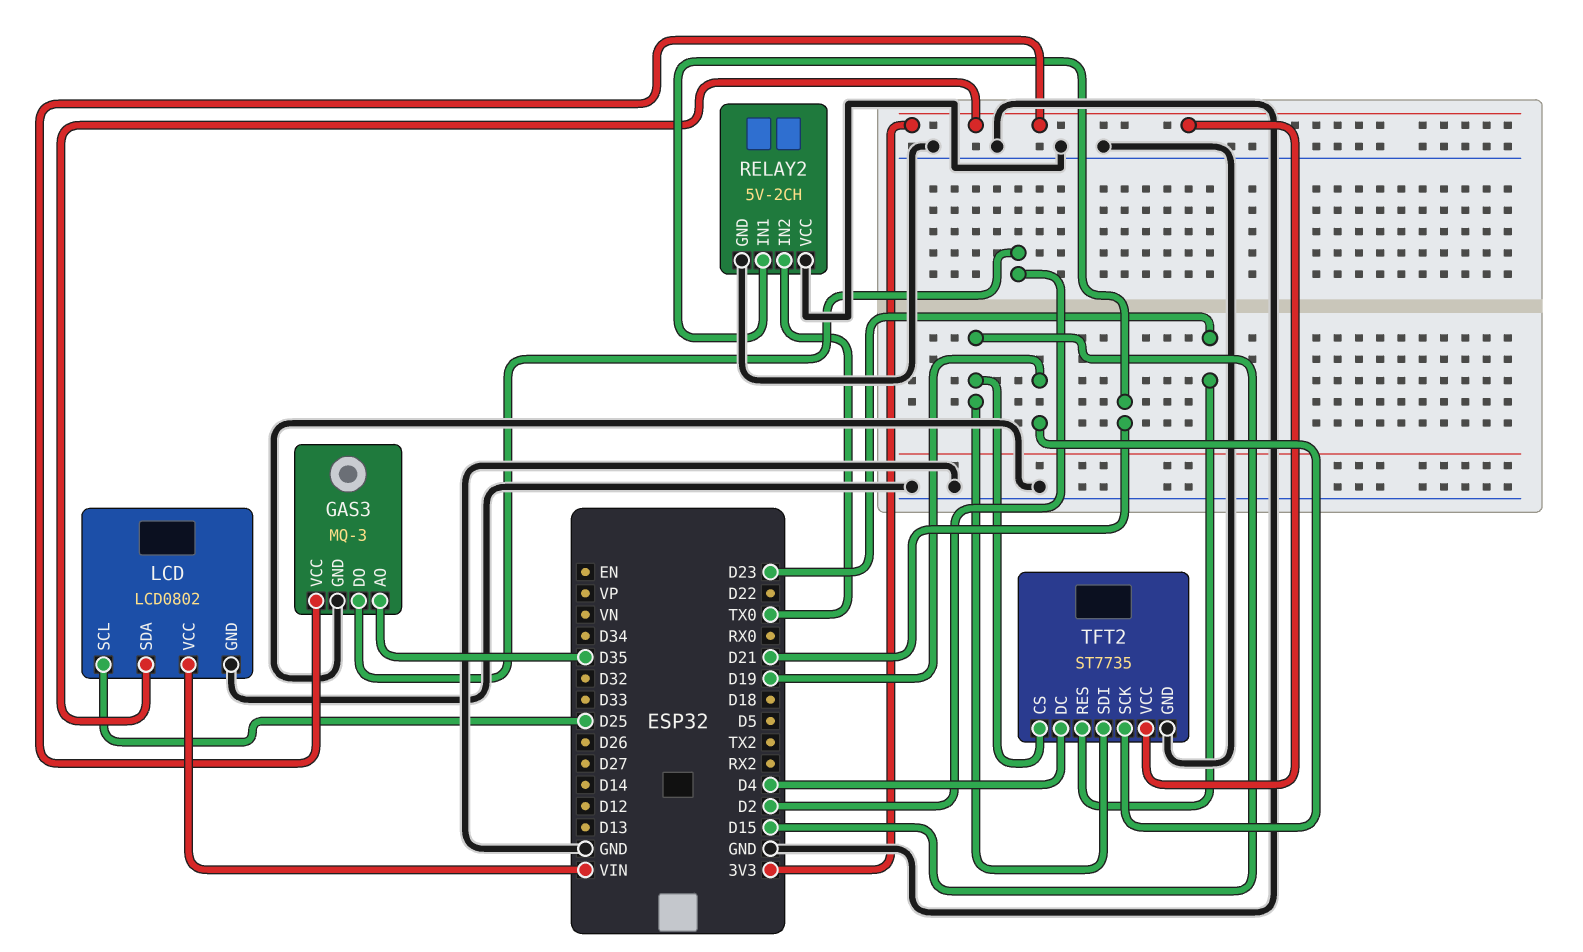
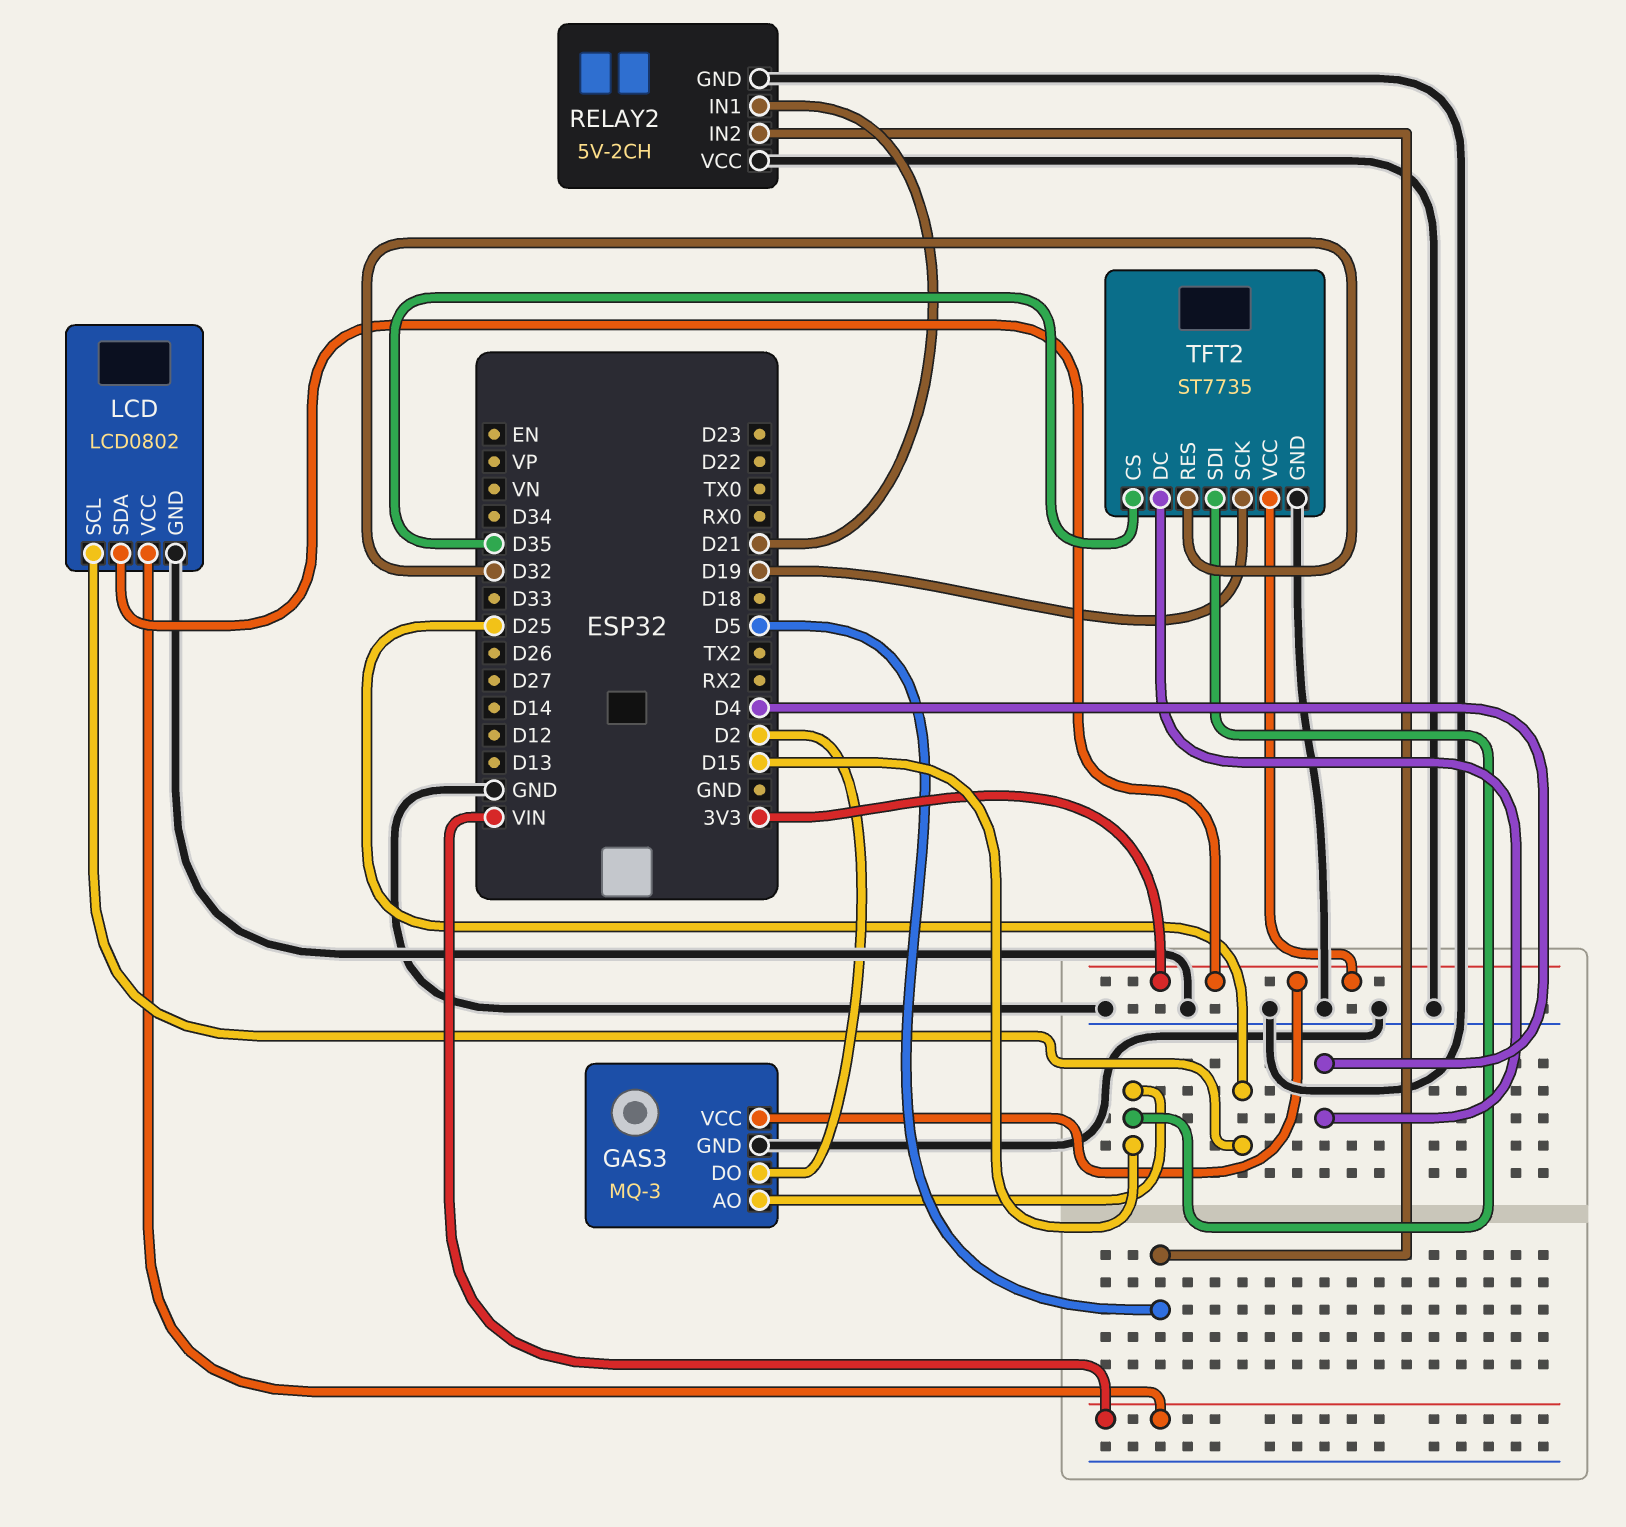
GAS3 pin AO: D35 -> D15
RELAY2 pin IN2: TX0 -> D5
TFT2 pin CS: D15 -> D35
TFT2 pin RES: D23 -> D32

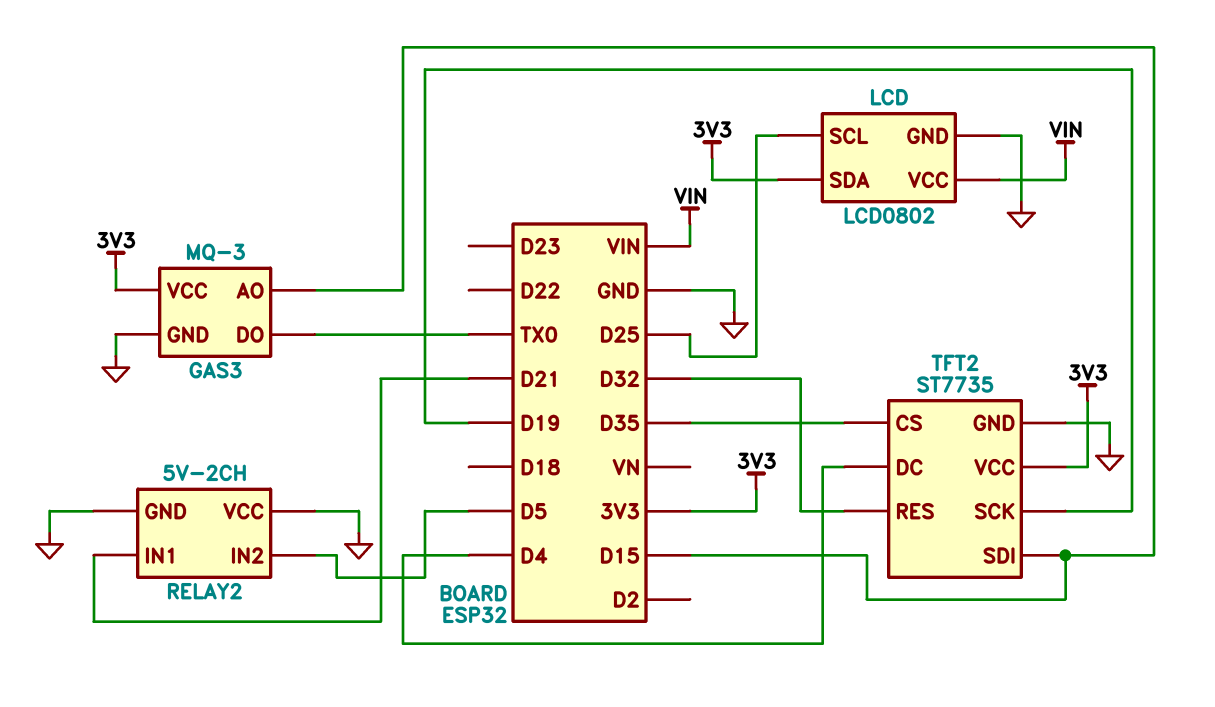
GAS3 pin DO: D2 -> TX0

